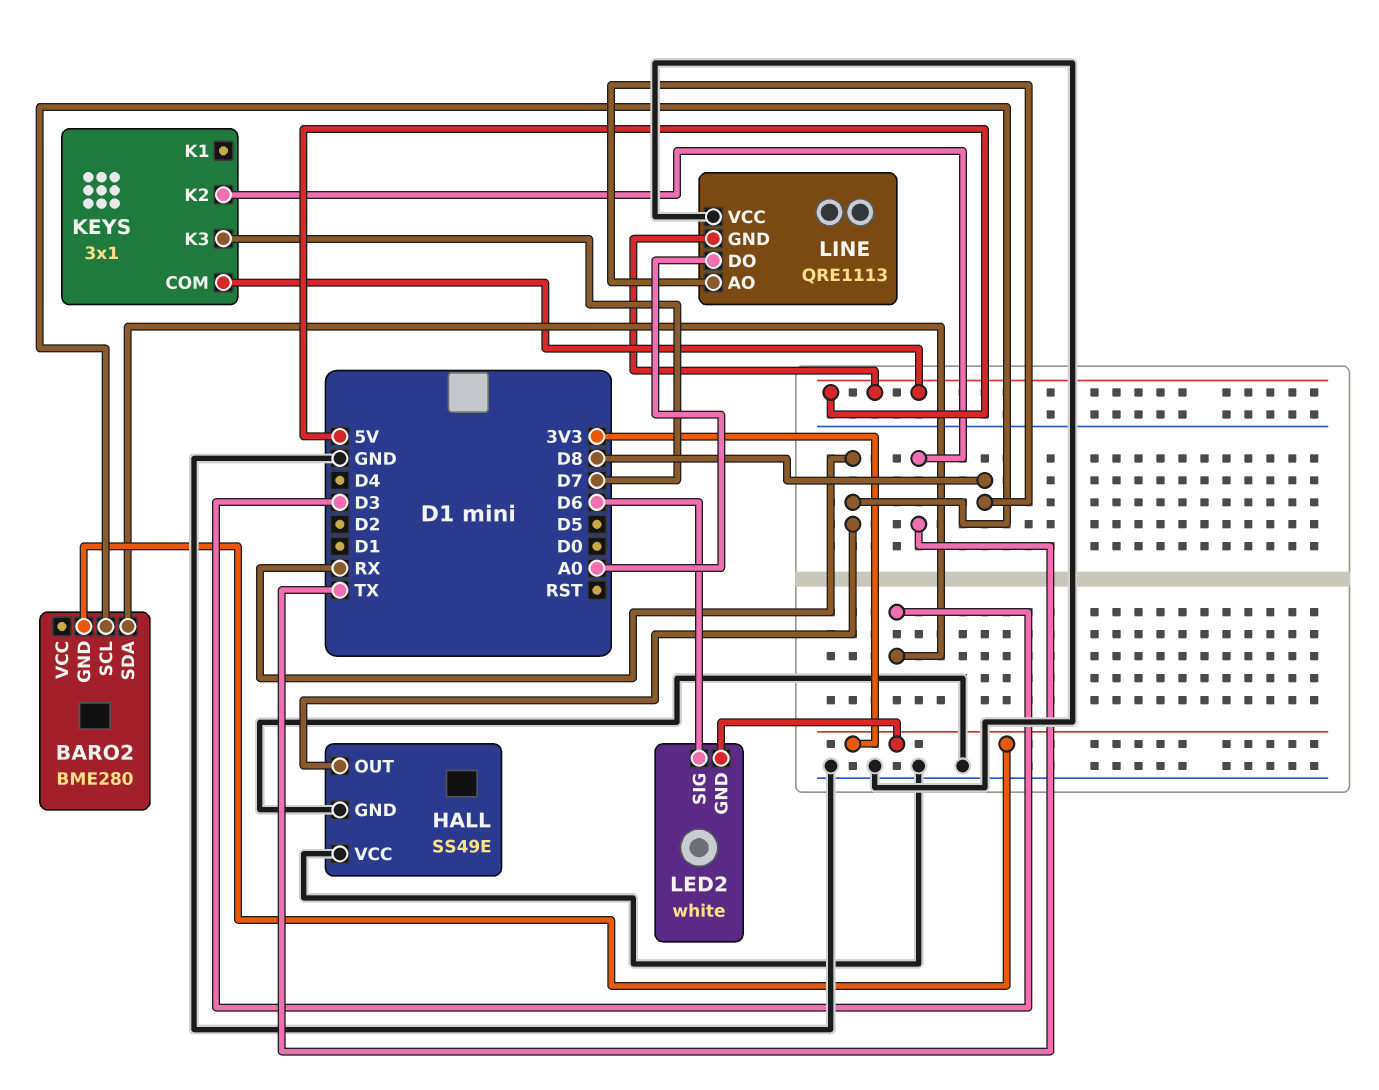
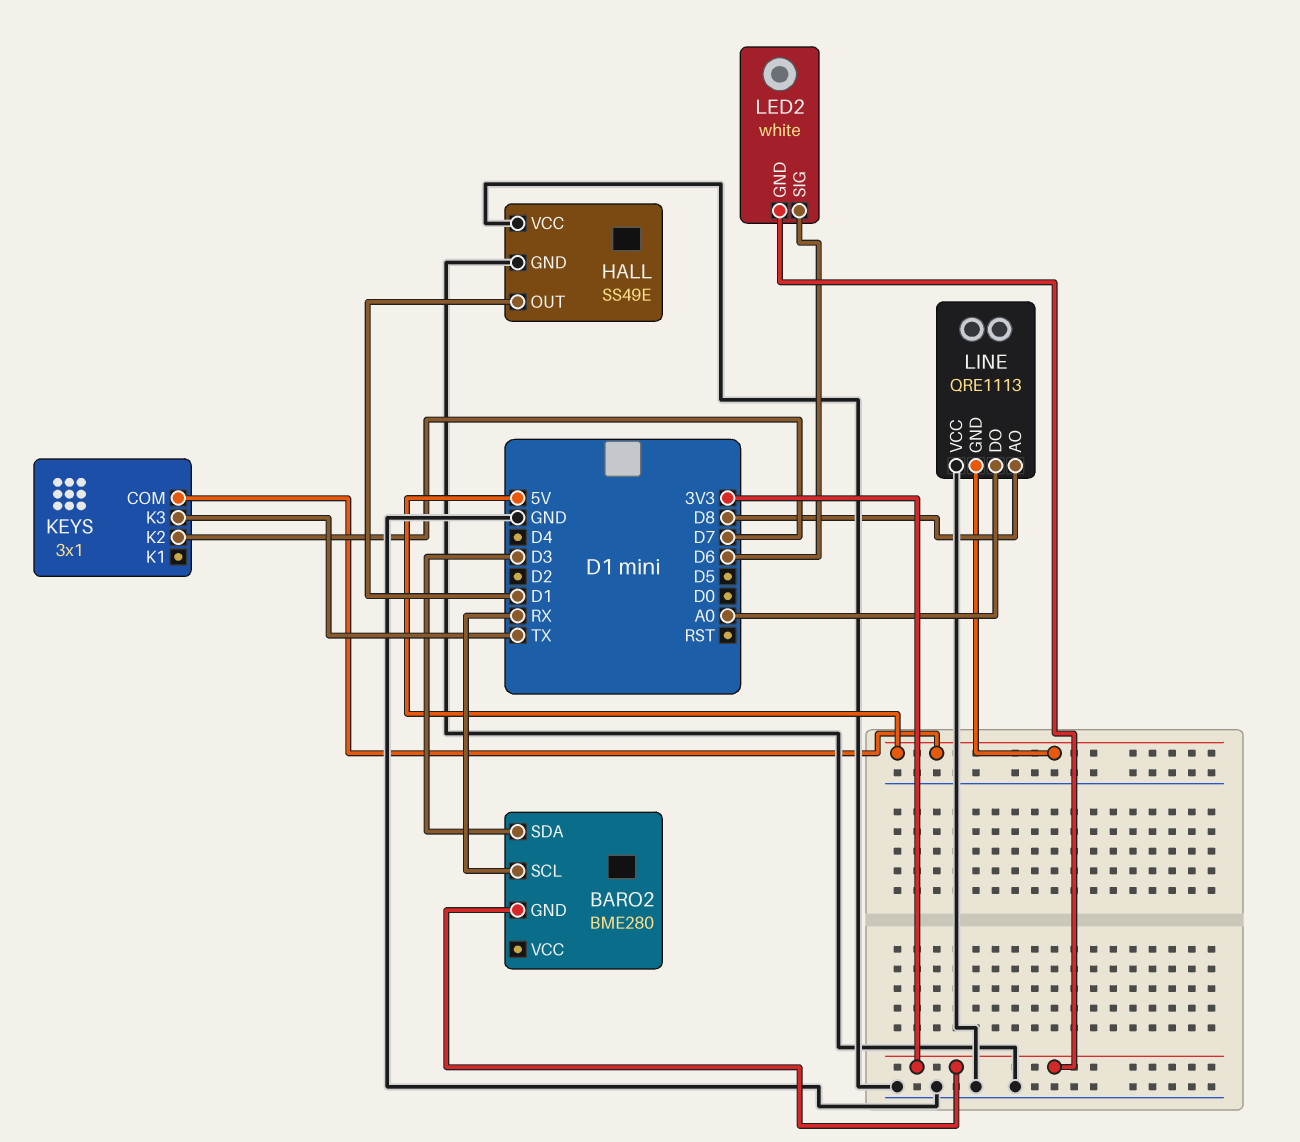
HALL pin OUT: RX -> D1
KEYS pin K2: TX -> D7
KEYS pin K3: D7 -> TX

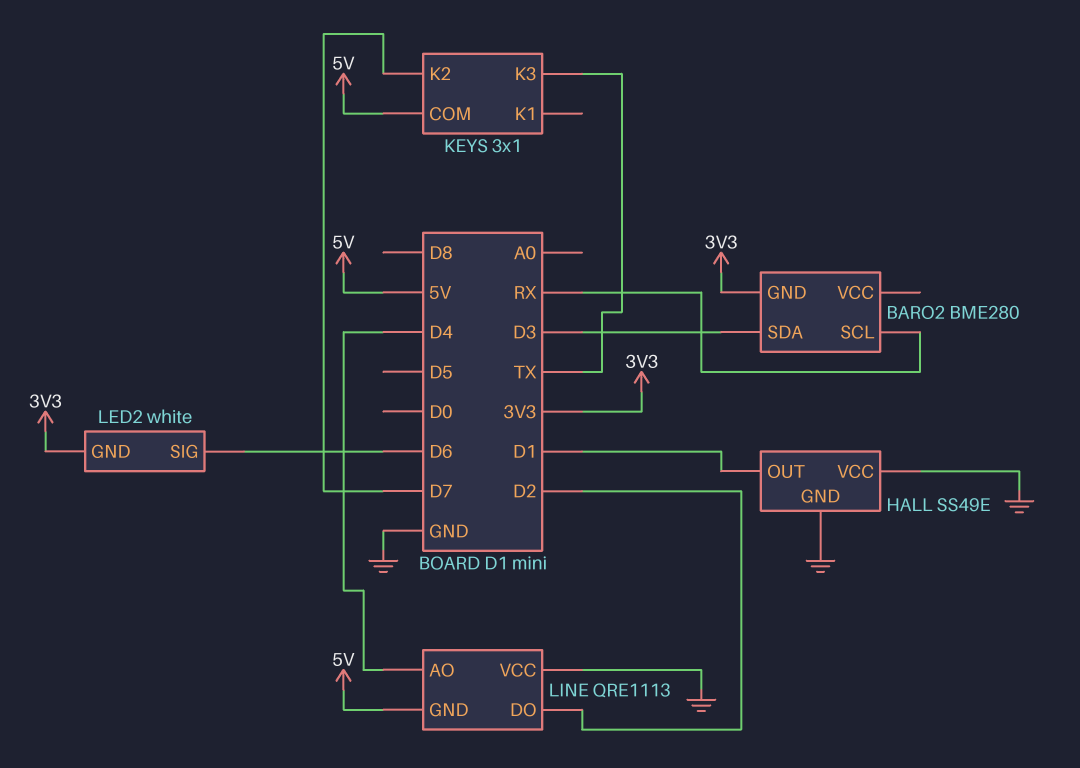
LINE pin AO: D8 -> D4
LINE pin DO: A0 -> D2

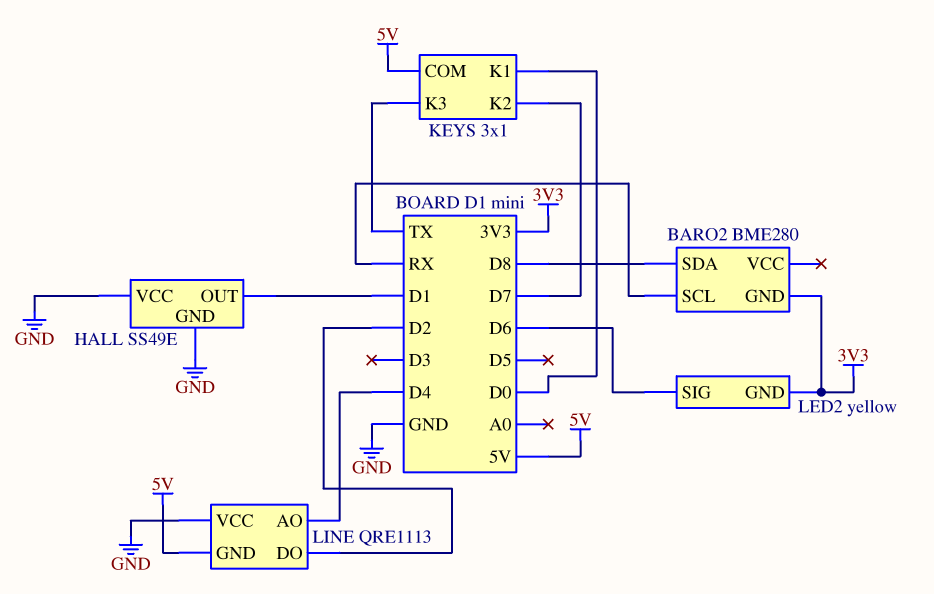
BARO2 pin SDA: D3 -> D8
KEYS pin K1: none -> D0
LED2: white -> yellow

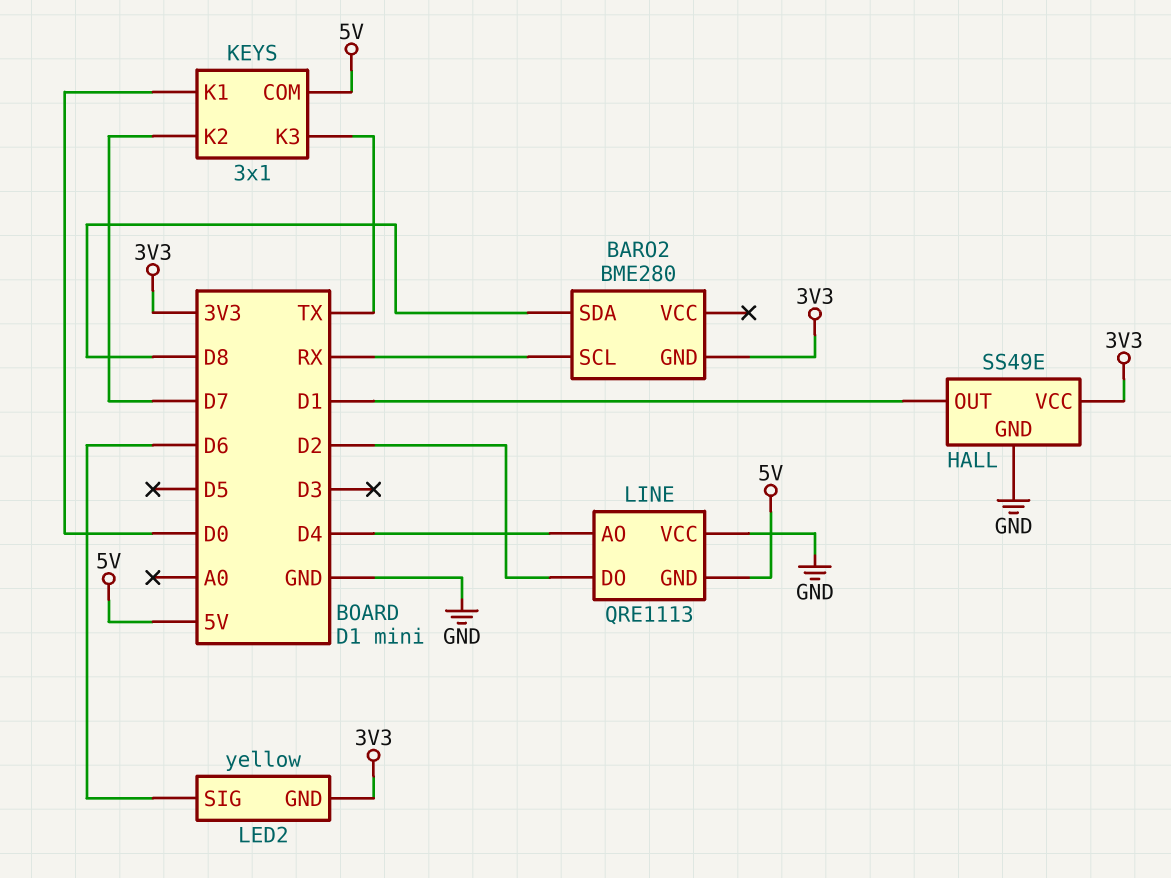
HALL pin VCC: GND -> 3V3

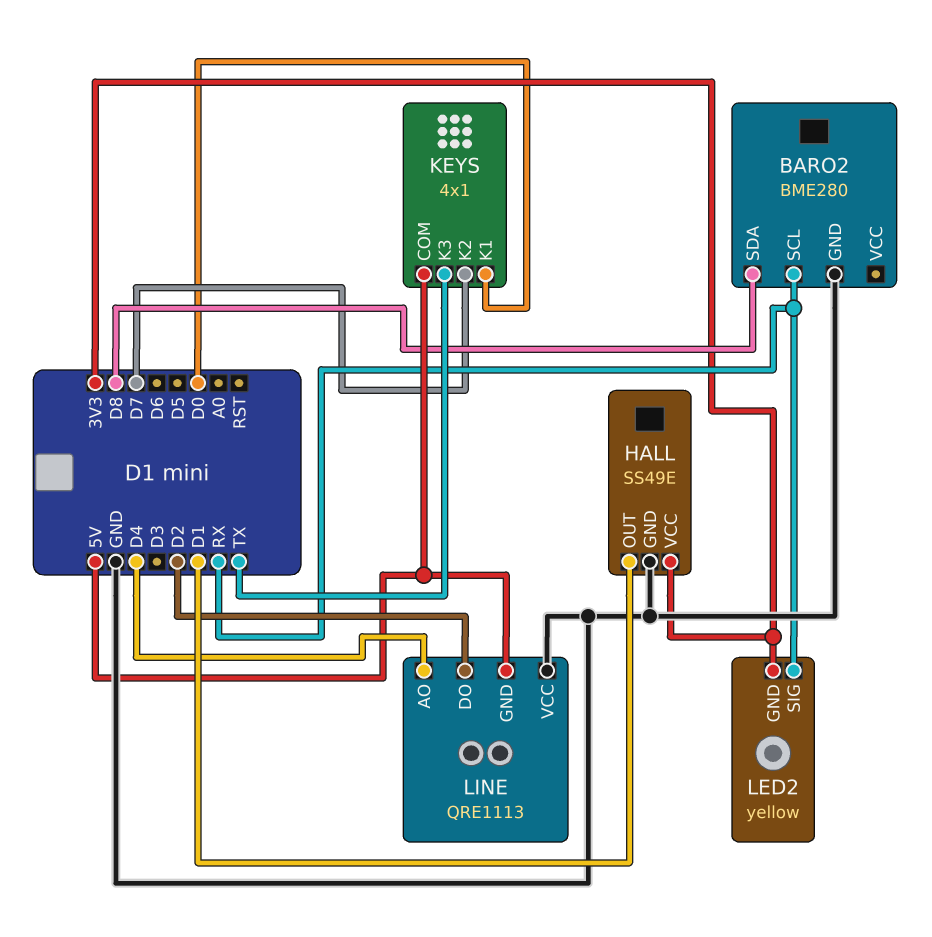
BARO2 pin GND: 3V3 -> GND
KEYS: 3x1 -> 4x1
LED2 pin SIG: D6 -> RX

